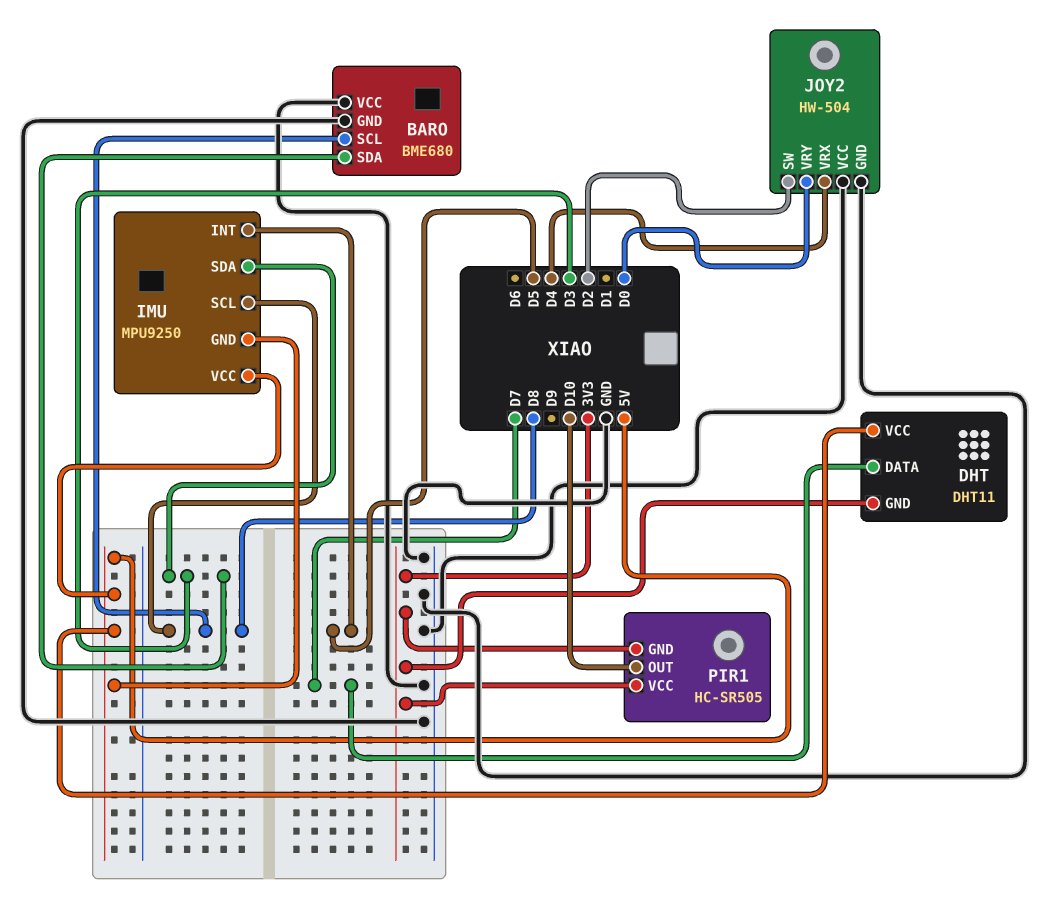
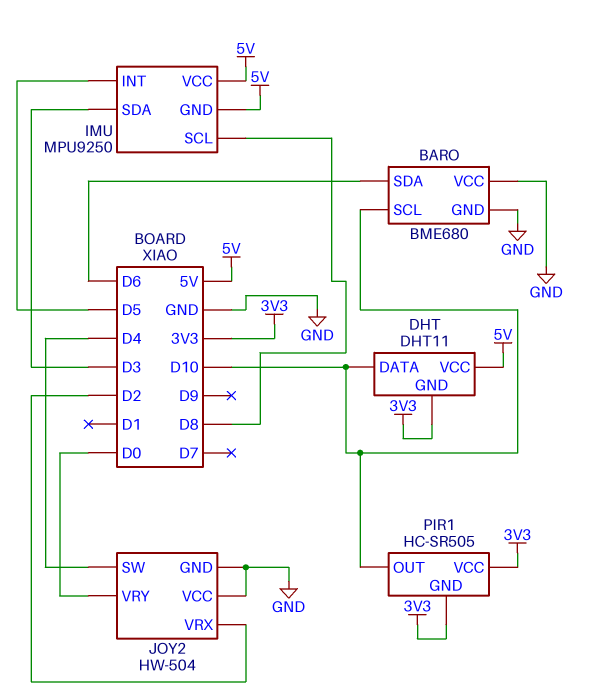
BARO pin SCL: D8 -> D10
BARO pin SDA: D3 -> D6
DHT pin DATA: D7 -> D10
JOY2 pin SW: D2 -> D4
JOY2 pin VRX: D4 -> D2

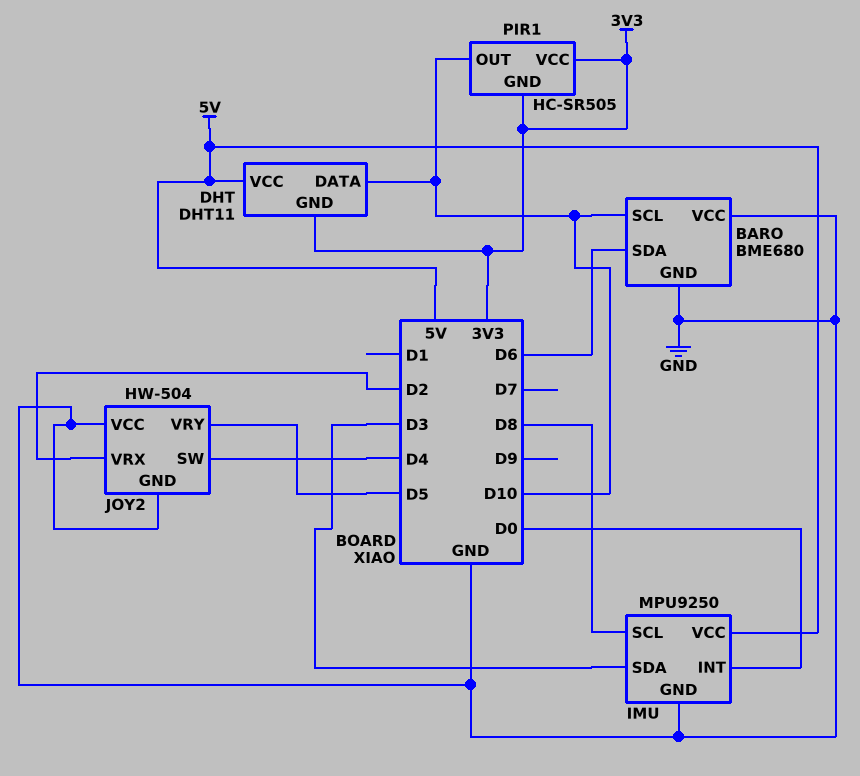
IMU pin GND: 5V -> GND
IMU pin INT: D5 -> D0
JOY2 pin VRY: D0 -> D5

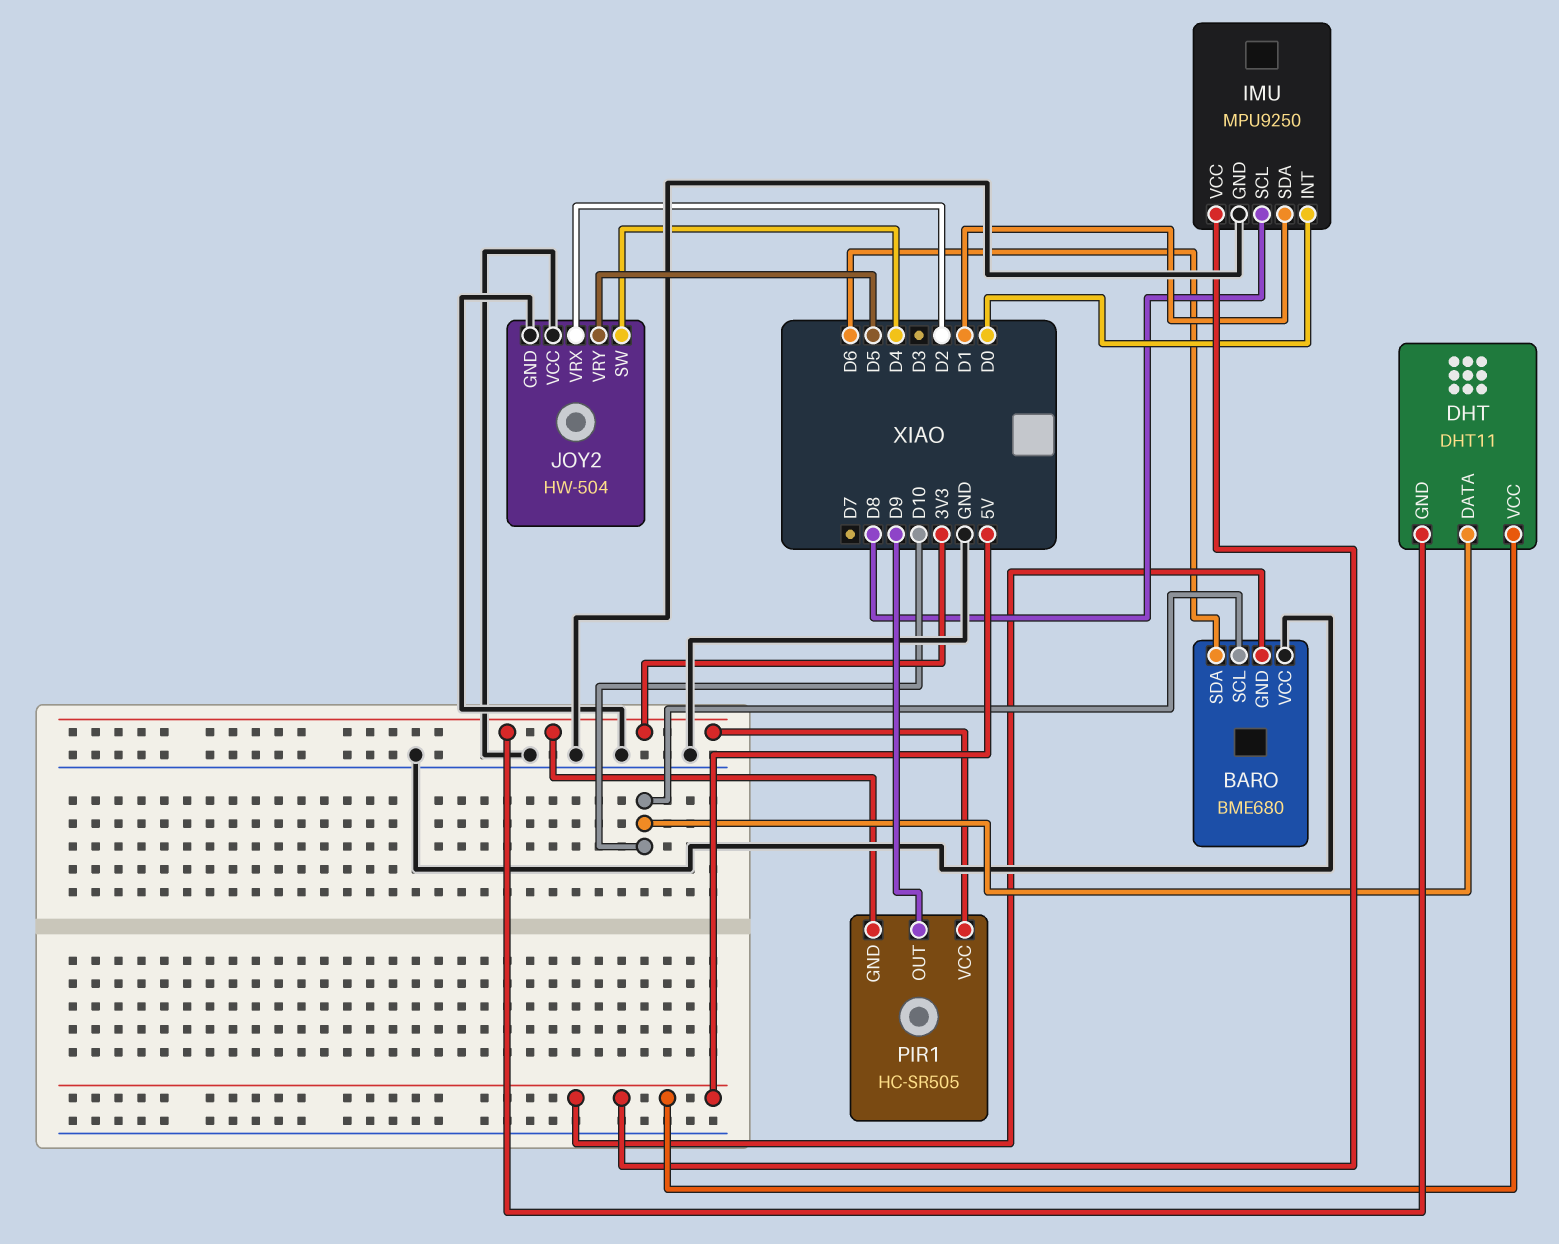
BARO pin GND: GND -> 5V
IMU pin SDA: D3 -> D1
PIR1 pin OUT: D10 -> D9

